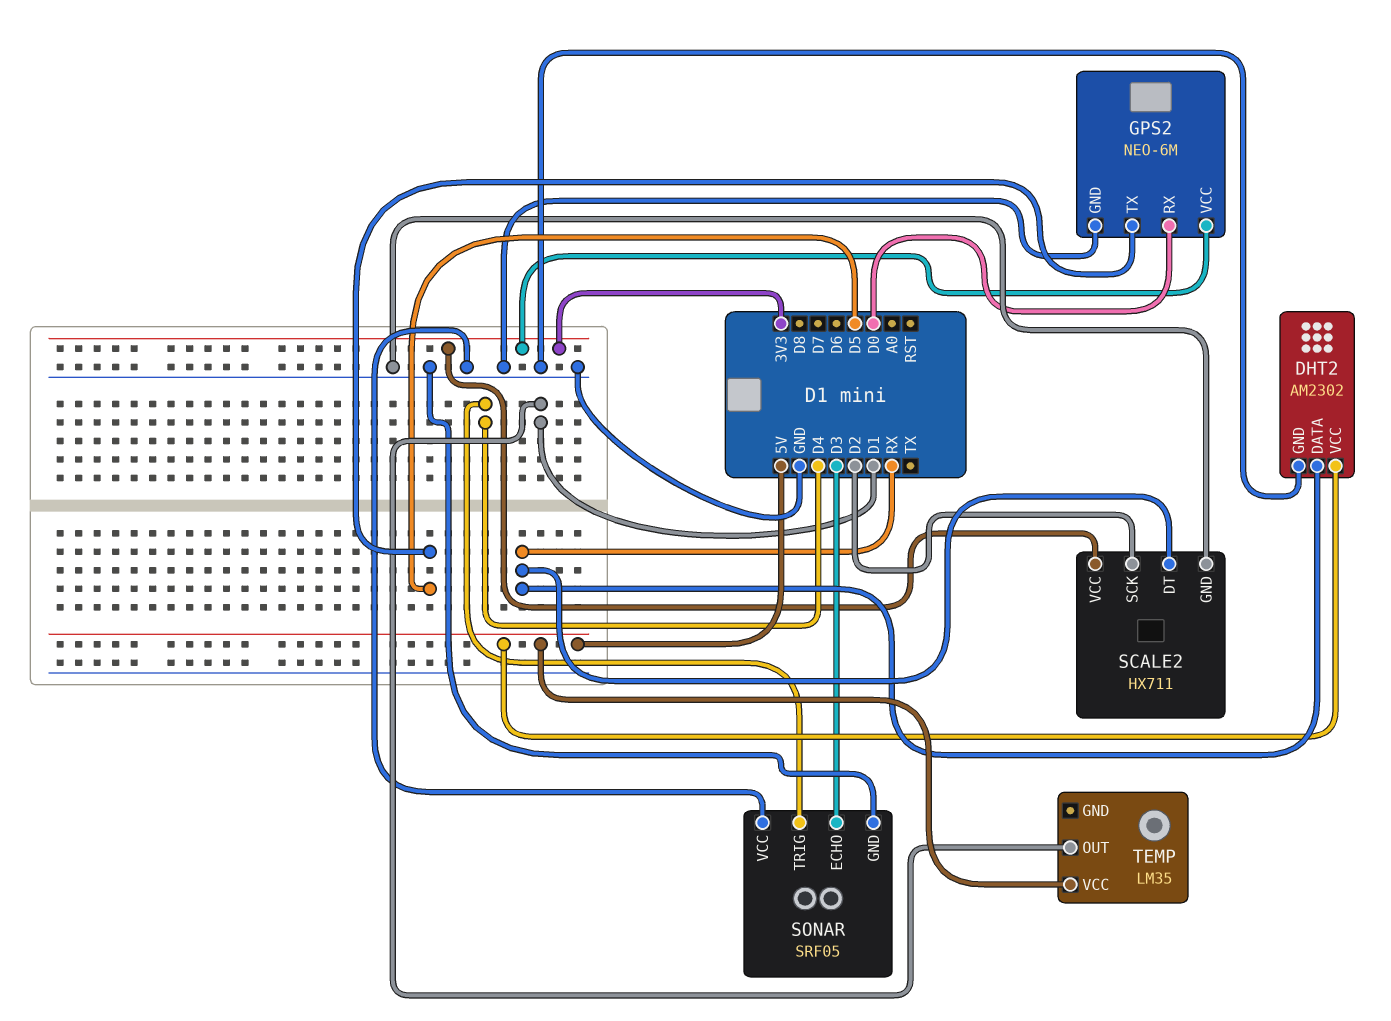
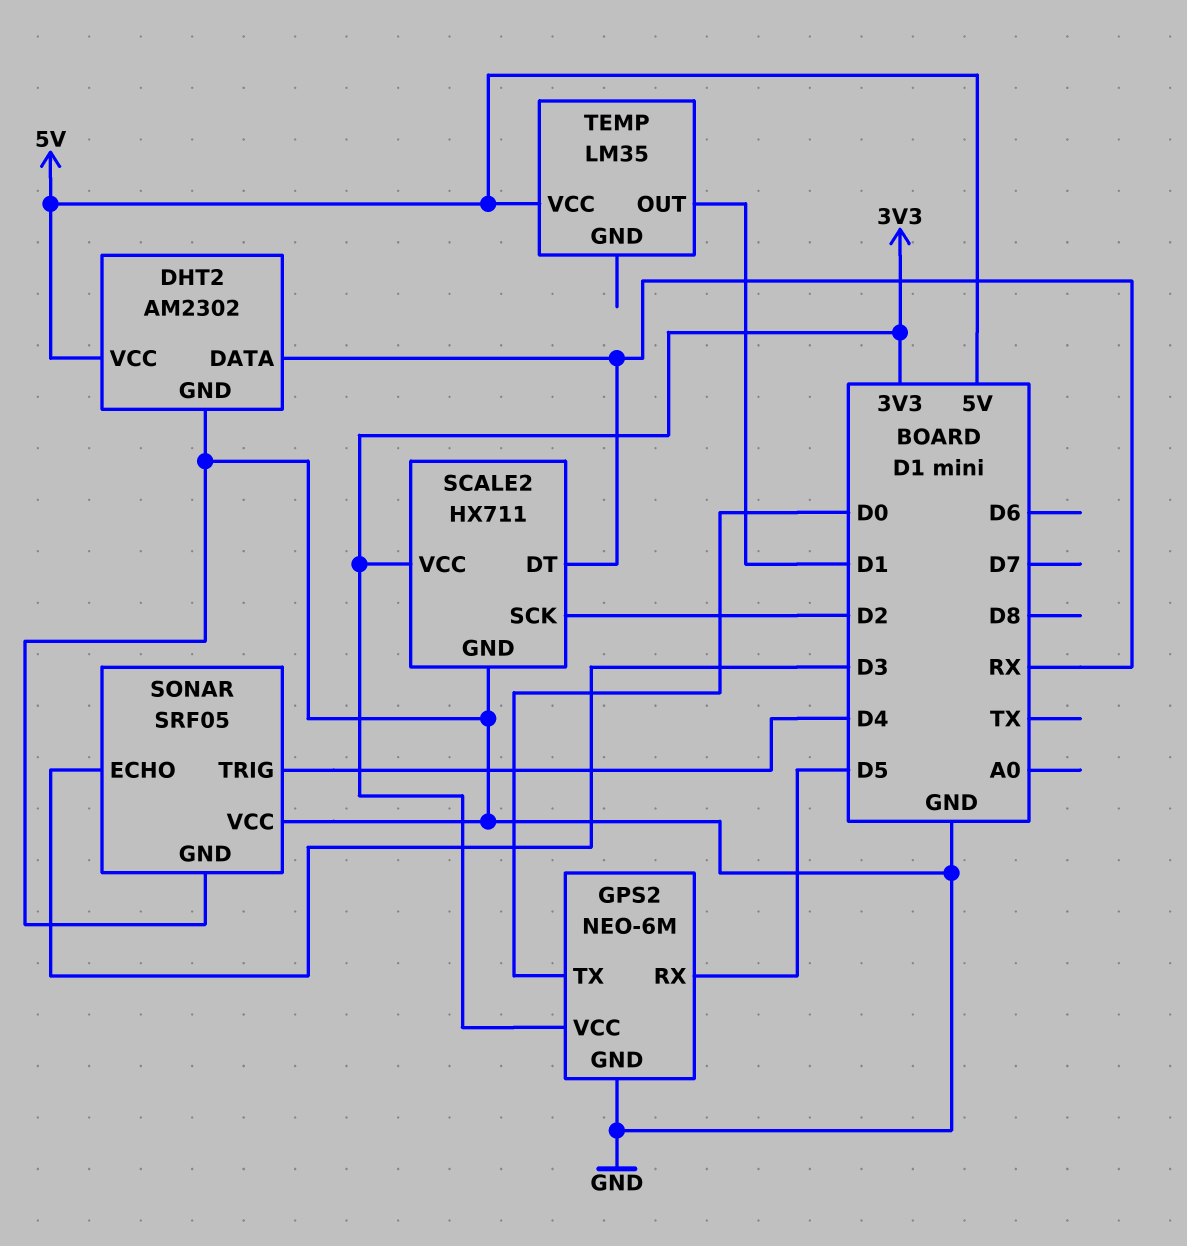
GPS2 pin RX: D0 -> D5
GPS2 pin TX: D5 -> D0

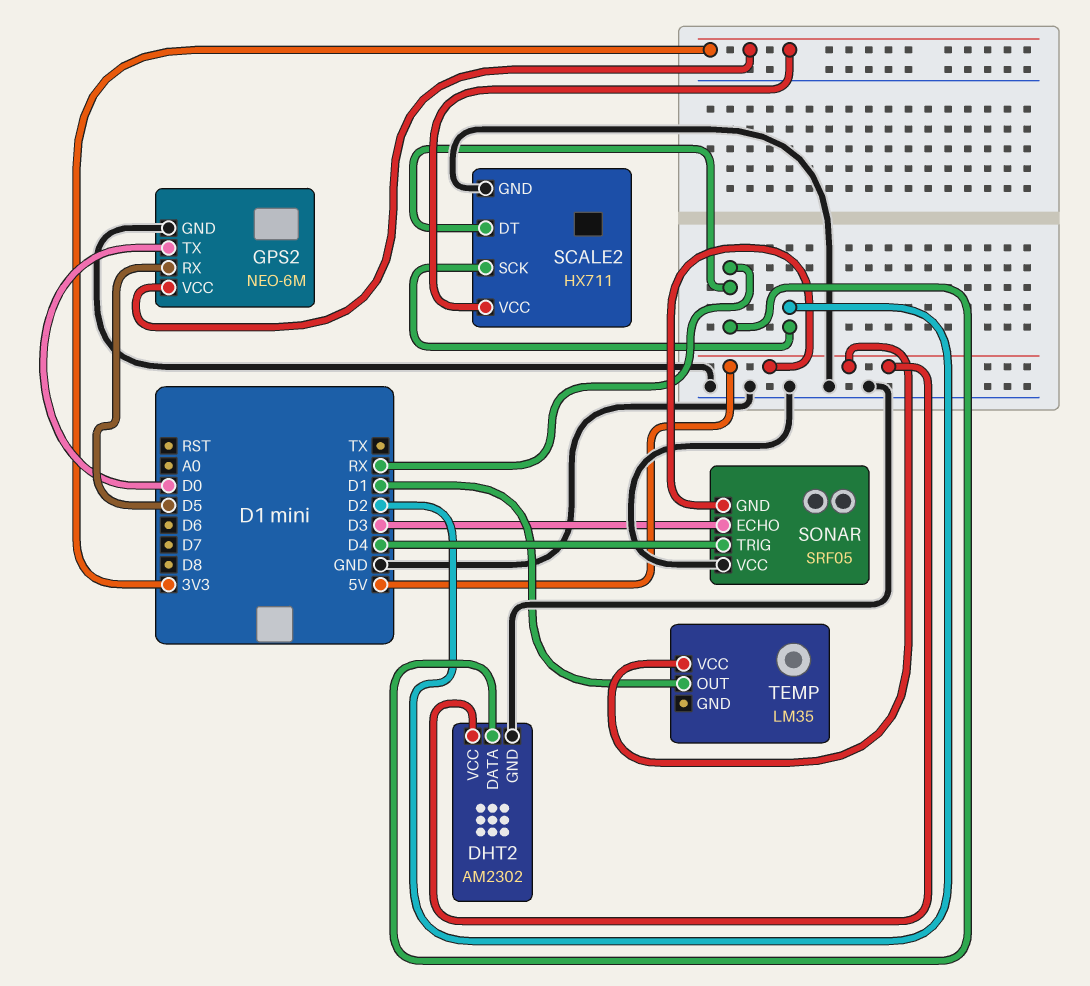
SONAR pin GND: GND -> 5V

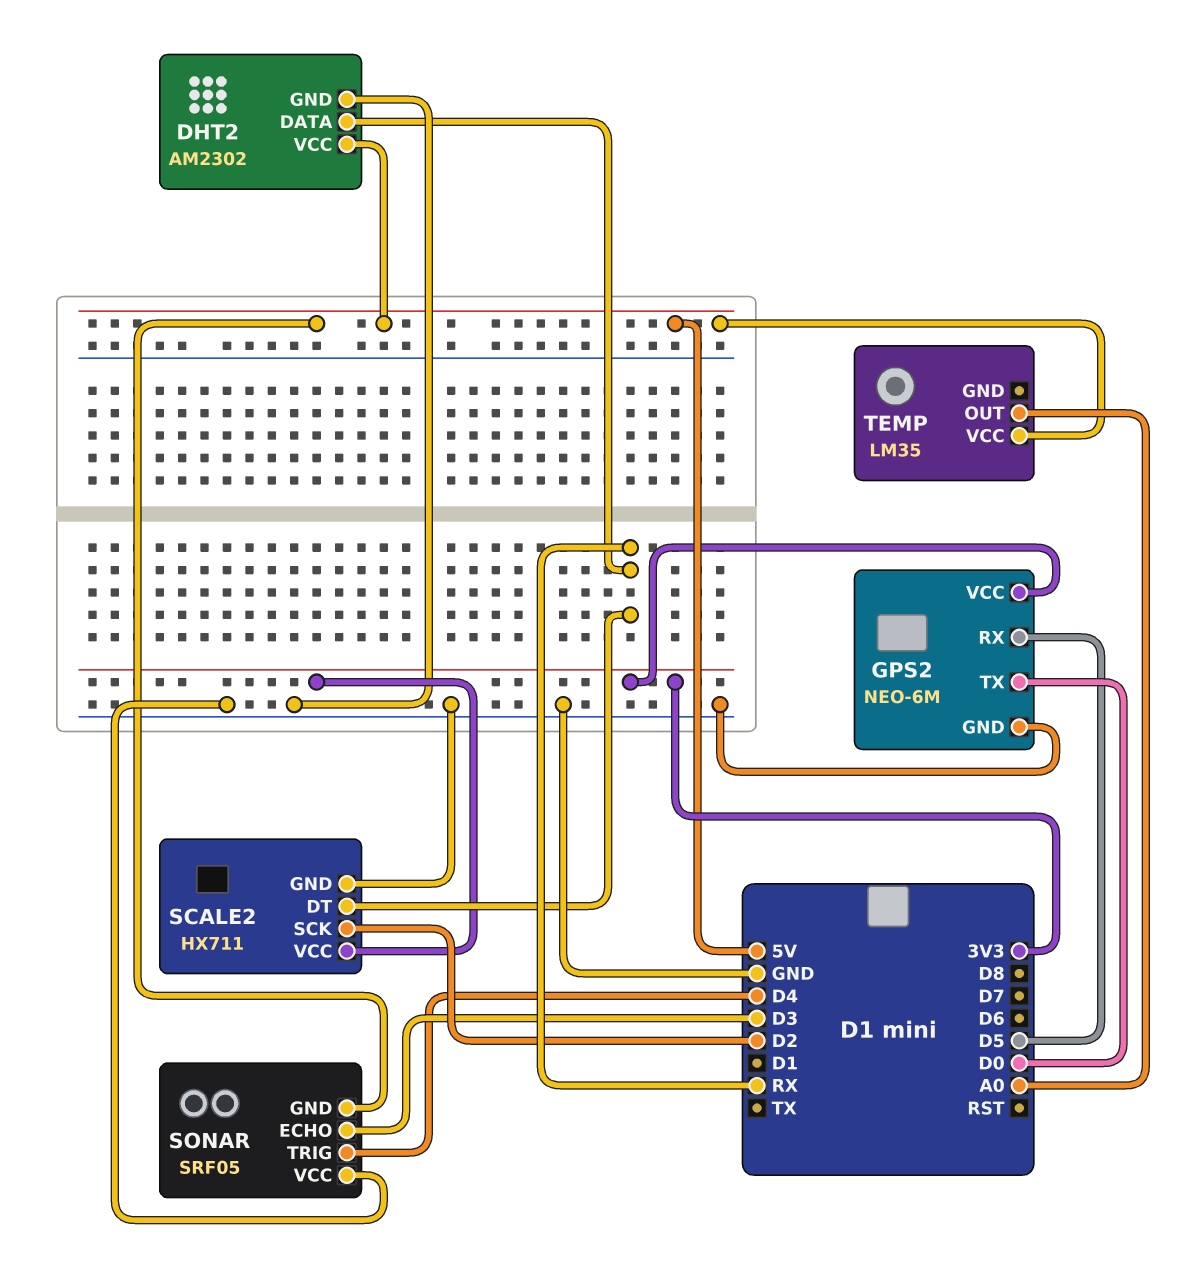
TEMP pin OUT: D1 -> A0

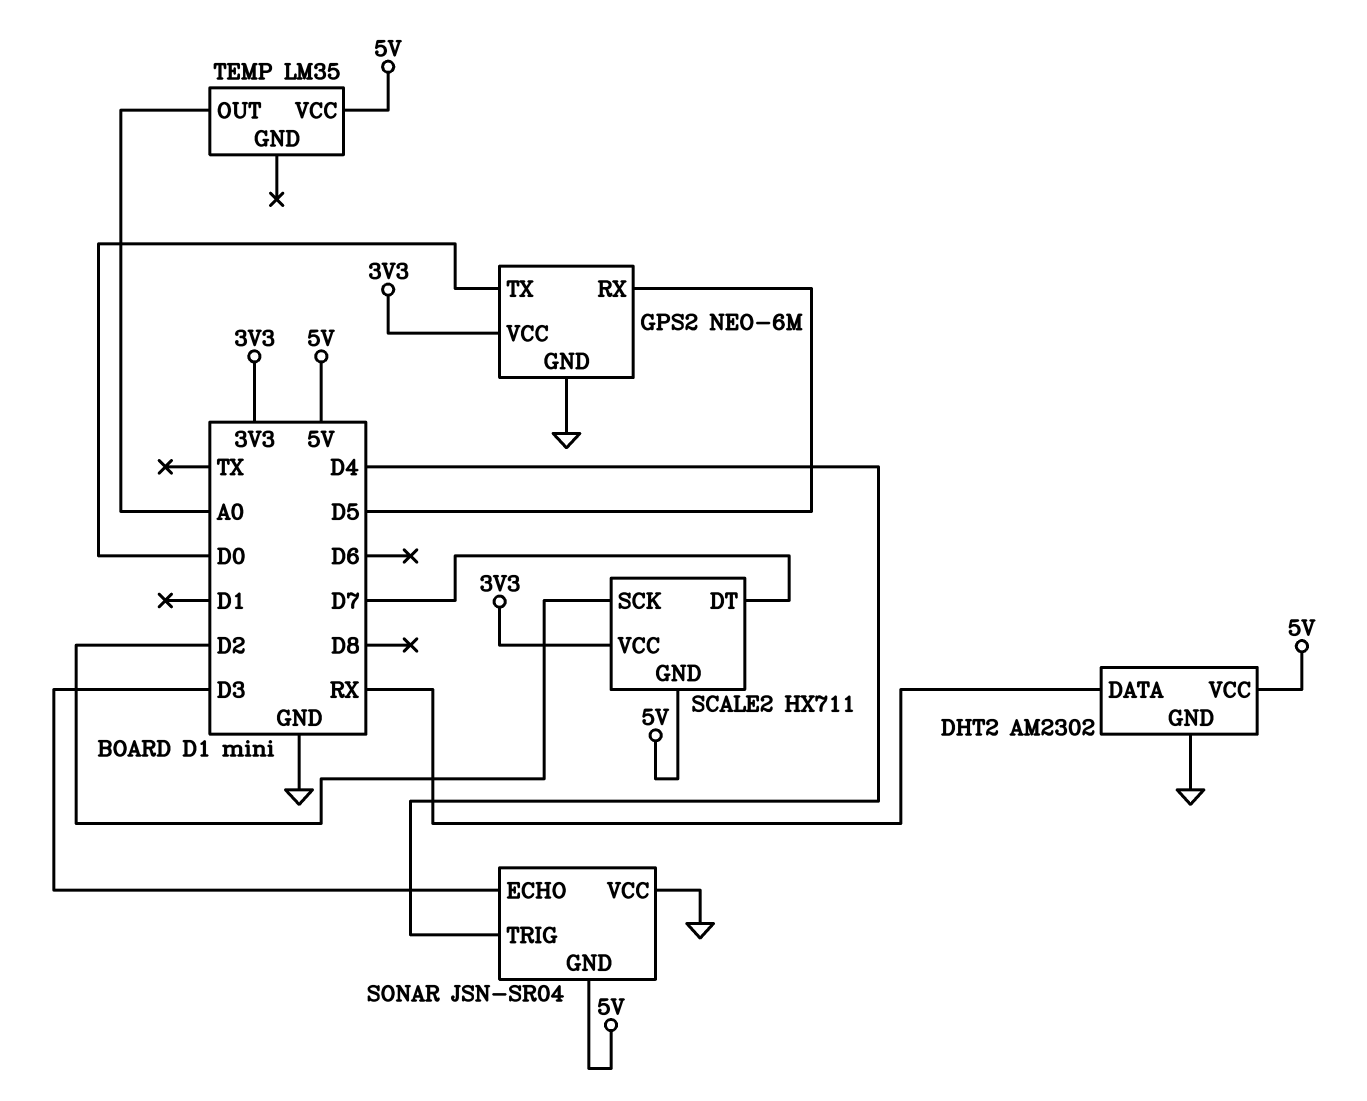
SCALE2 pin DT: RX -> D7
SCALE2 pin GND: GND -> 5V
SONAR: SRF05 -> JSN-SR04

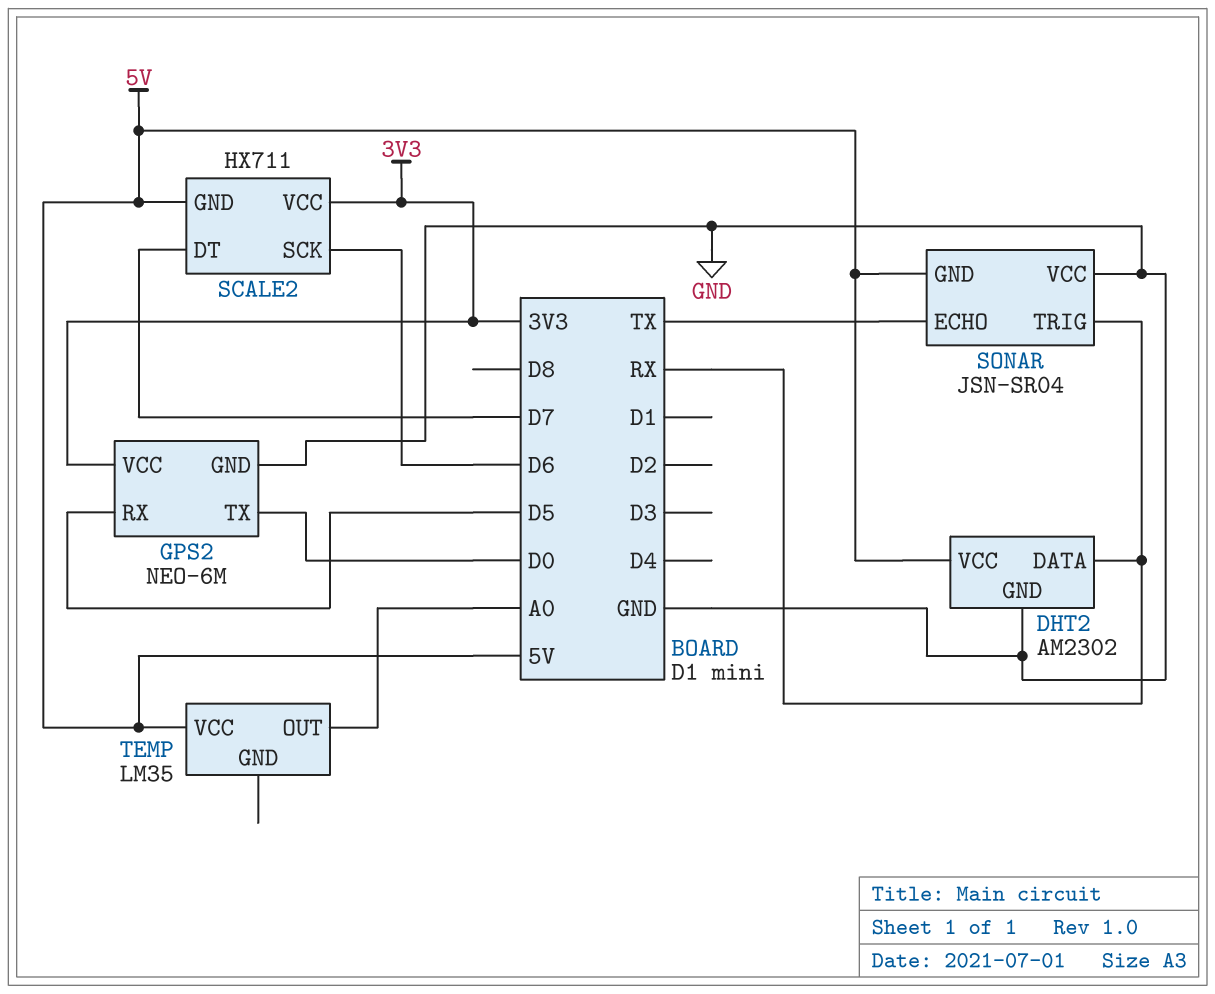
SCALE2 pin SCK: D2 -> D6
SONAR pin ECHO: D3 -> TX
SONAR pin TRIG: D4 -> RX

